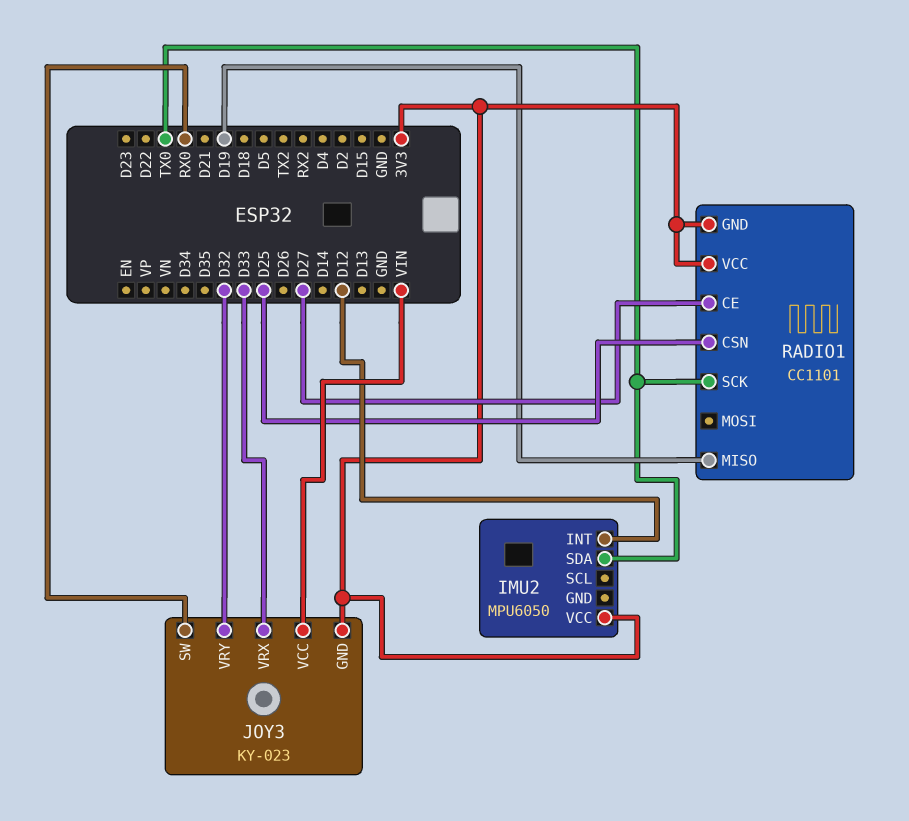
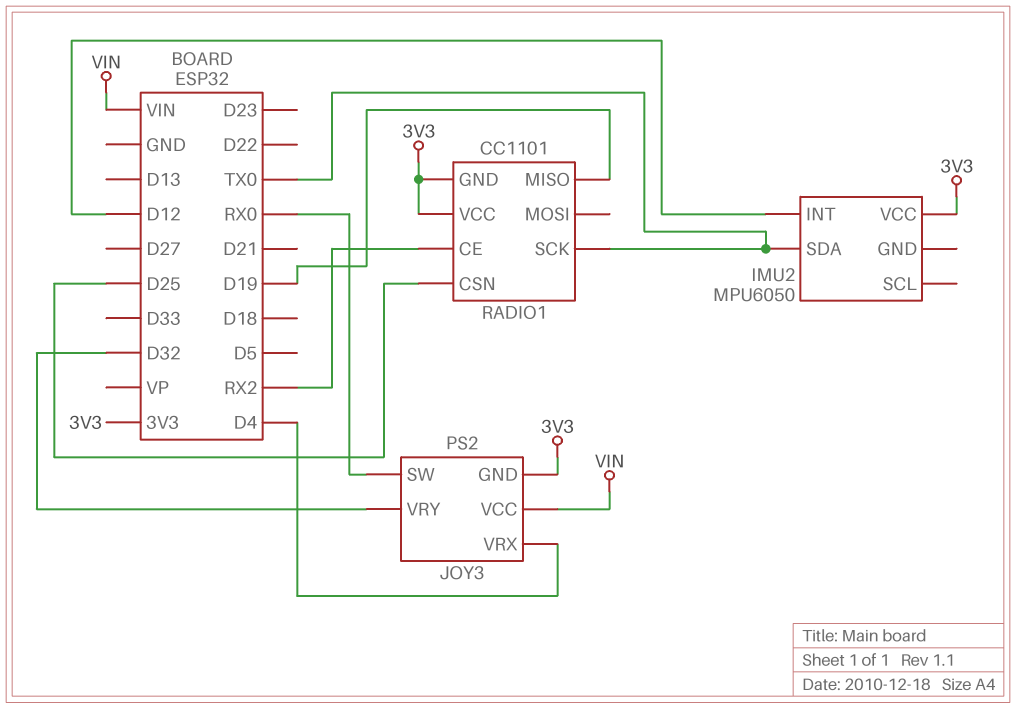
JOY3: KY-023 -> PS2
JOY3 pin VRX: D33 -> D4
RADIO1 pin CE: D27 -> RX2

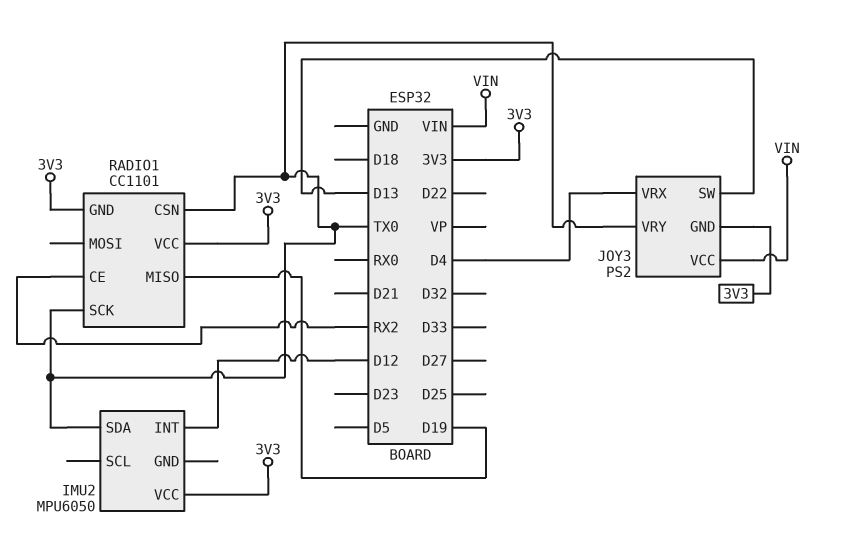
JOY3 pin SW: RX0 -> D13
JOY3 pin VRY: D32 -> TX0
RADIO1 pin CSN: D25 -> TX0

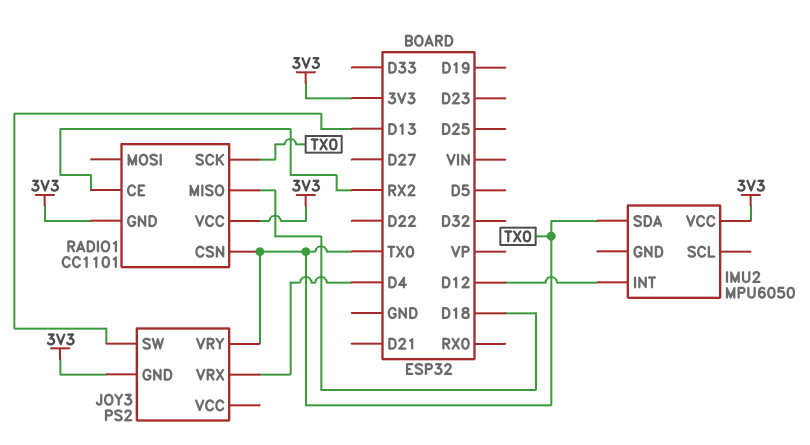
JOY3 pin VCC: VIN -> none
RADIO1 pin MISO: D19 -> D18

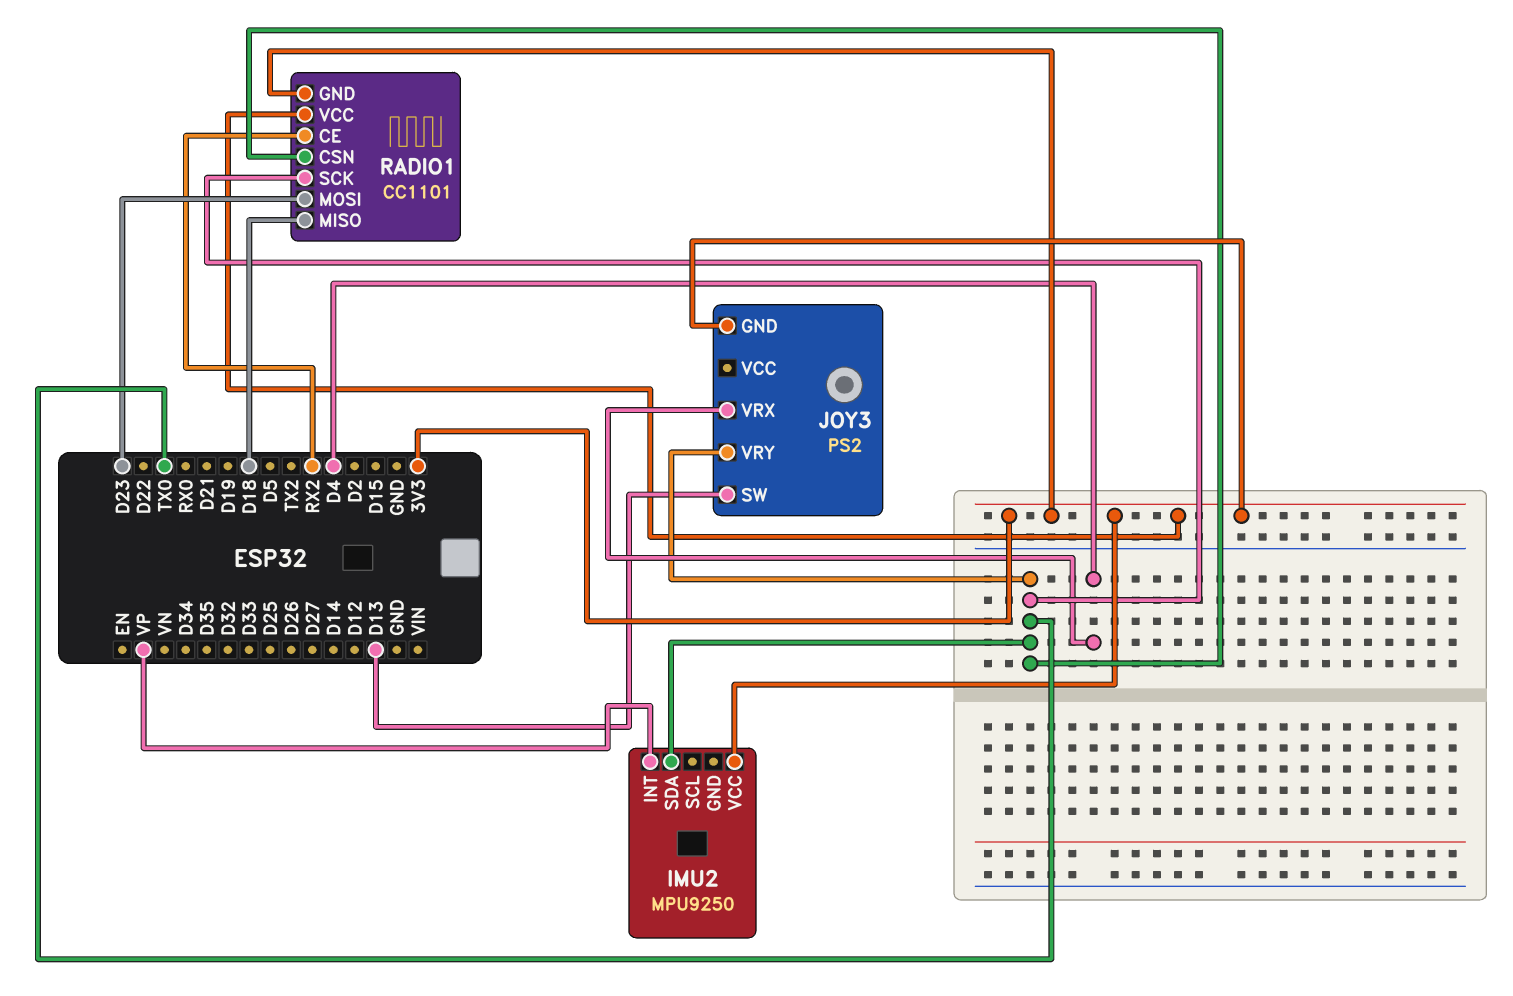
IMU2: MPU6050 -> MPU9250
IMU2 pin INT: D12 -> VP
RADIO1 pin MOSI: none -> D23

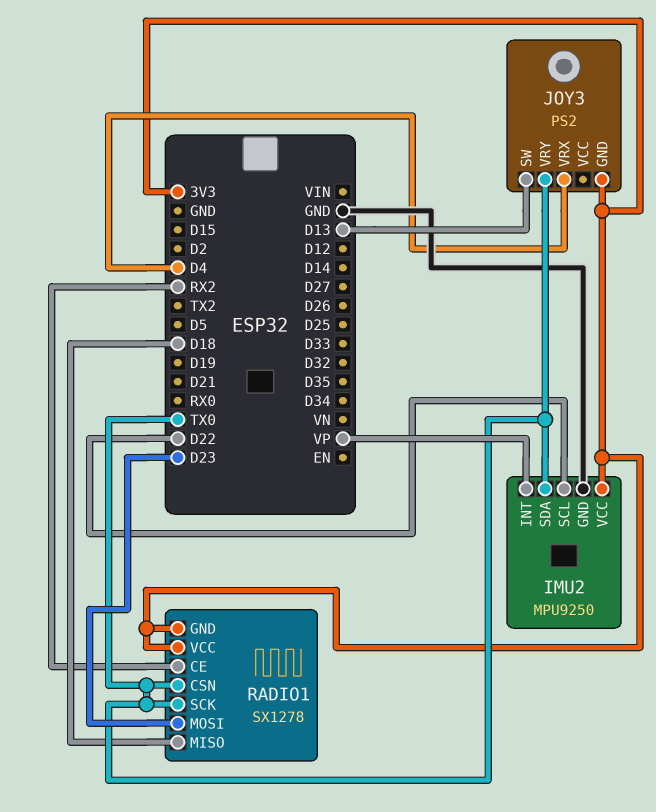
IMU2 pin GND: none -> GND
IMU2 pin SCL: none -> D22
RADIO1: CC1101 -> SX1278

